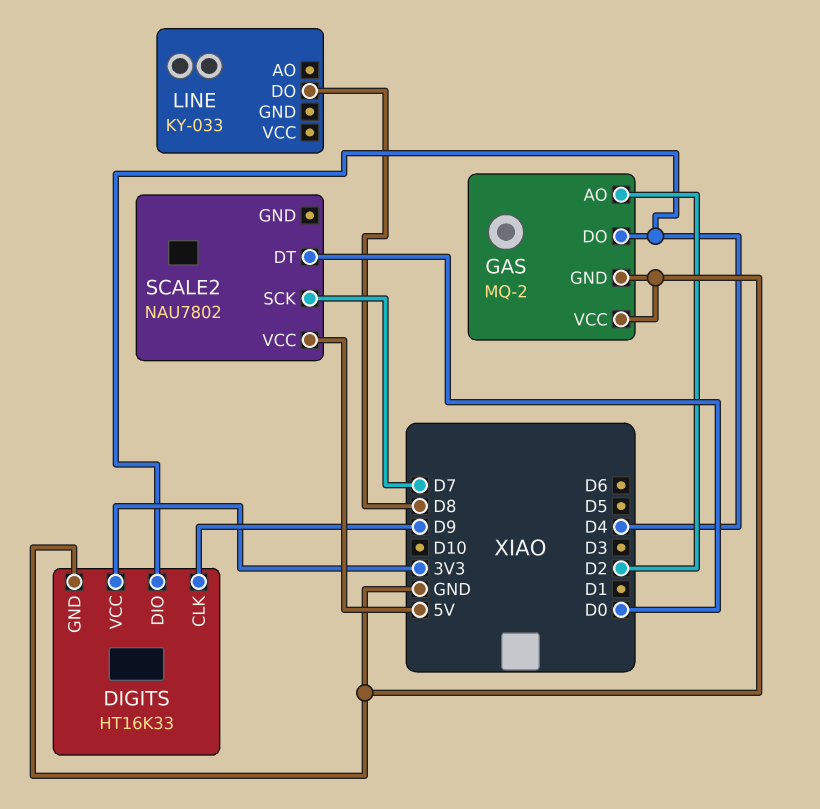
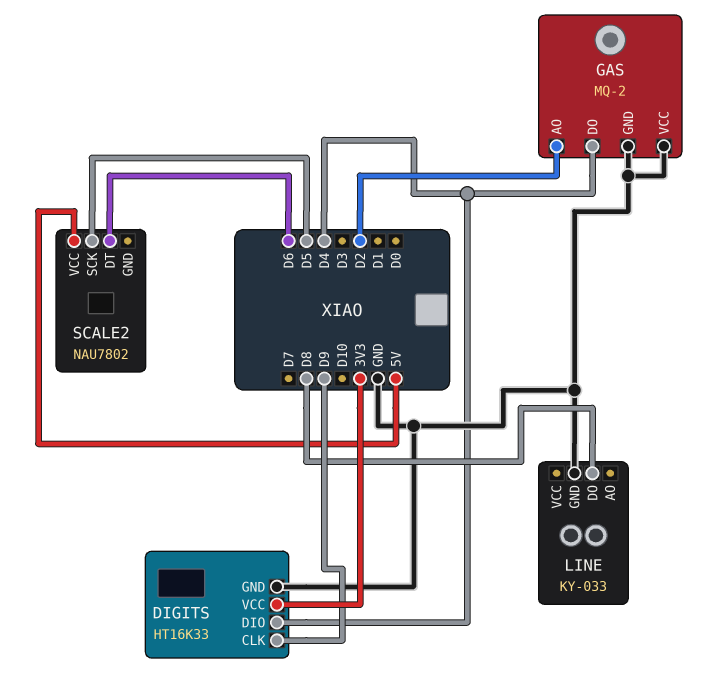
LINE pin GND: none -> GND
SCALE2 pin DT: D0 -> D6
SCALE2 pin SCK: D7 -> D5

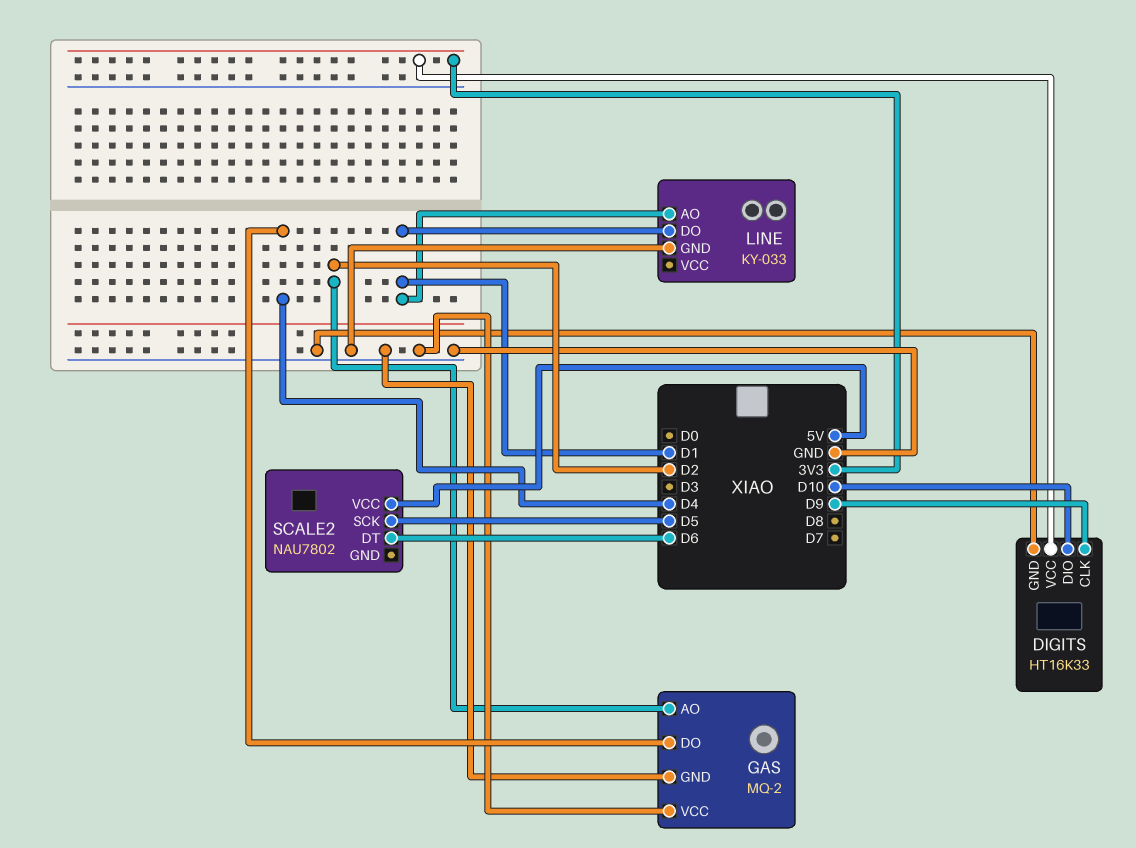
DIGITS pin DIO: D4 -> D10
LINE pin AO: none -> D1
LINE pin DO: D8 -> D1

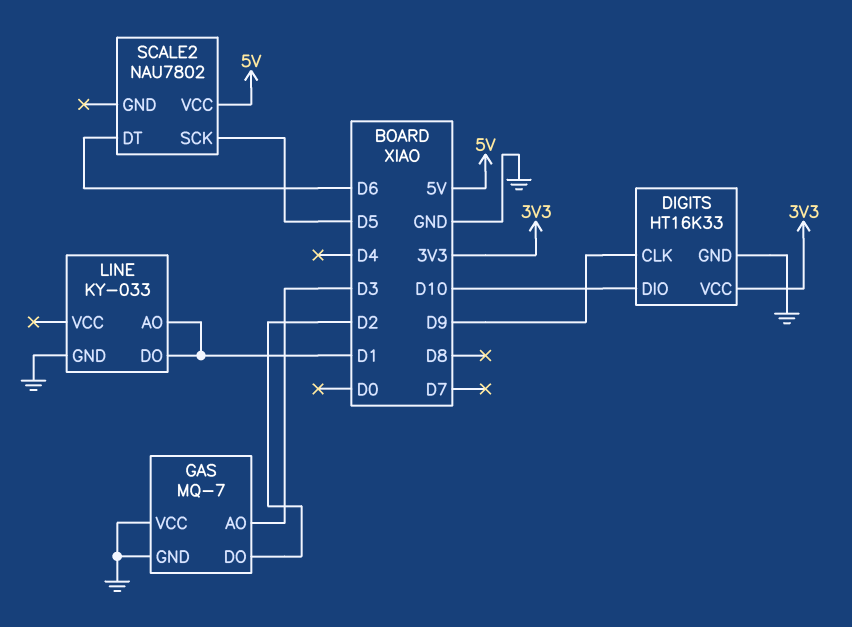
GAS: MQ-2 -> MQ-7
GAS pin AO: D2 -> D3
GAS pin DO: D4 -> D2

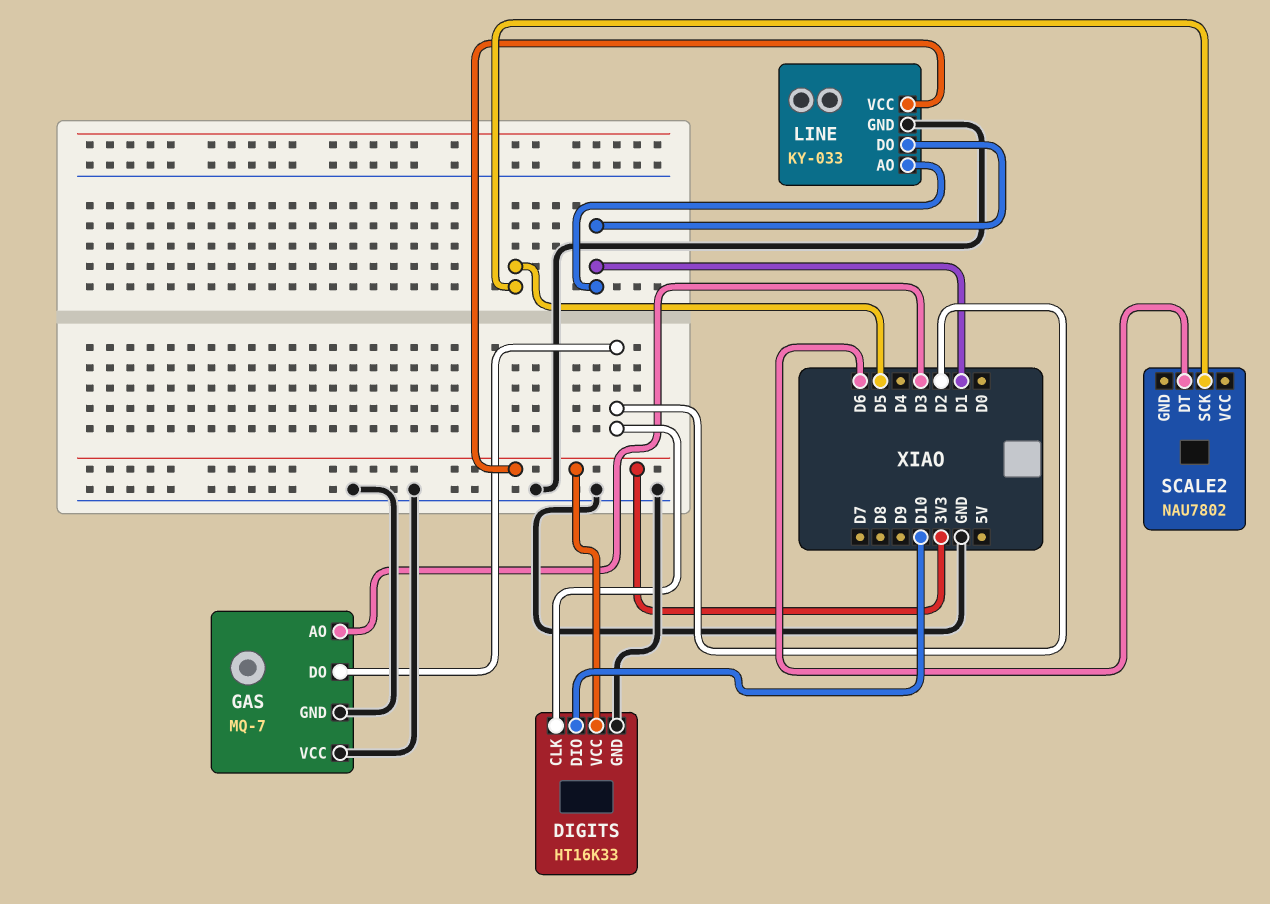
DIGITS pin CLK: D9 -> D2
LINE pin VCC: none -> 3V3
SCALE2 pin VCC: 5V -> none

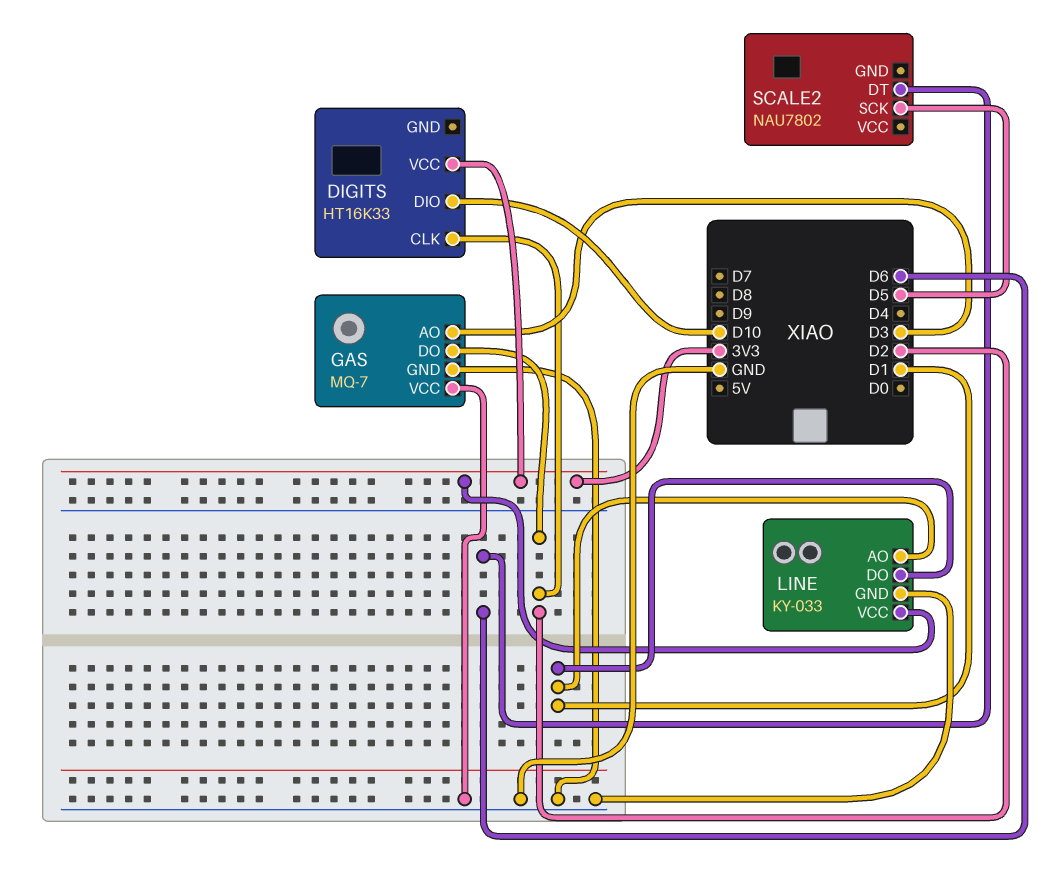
DIGITS pin GND: GND -> none

